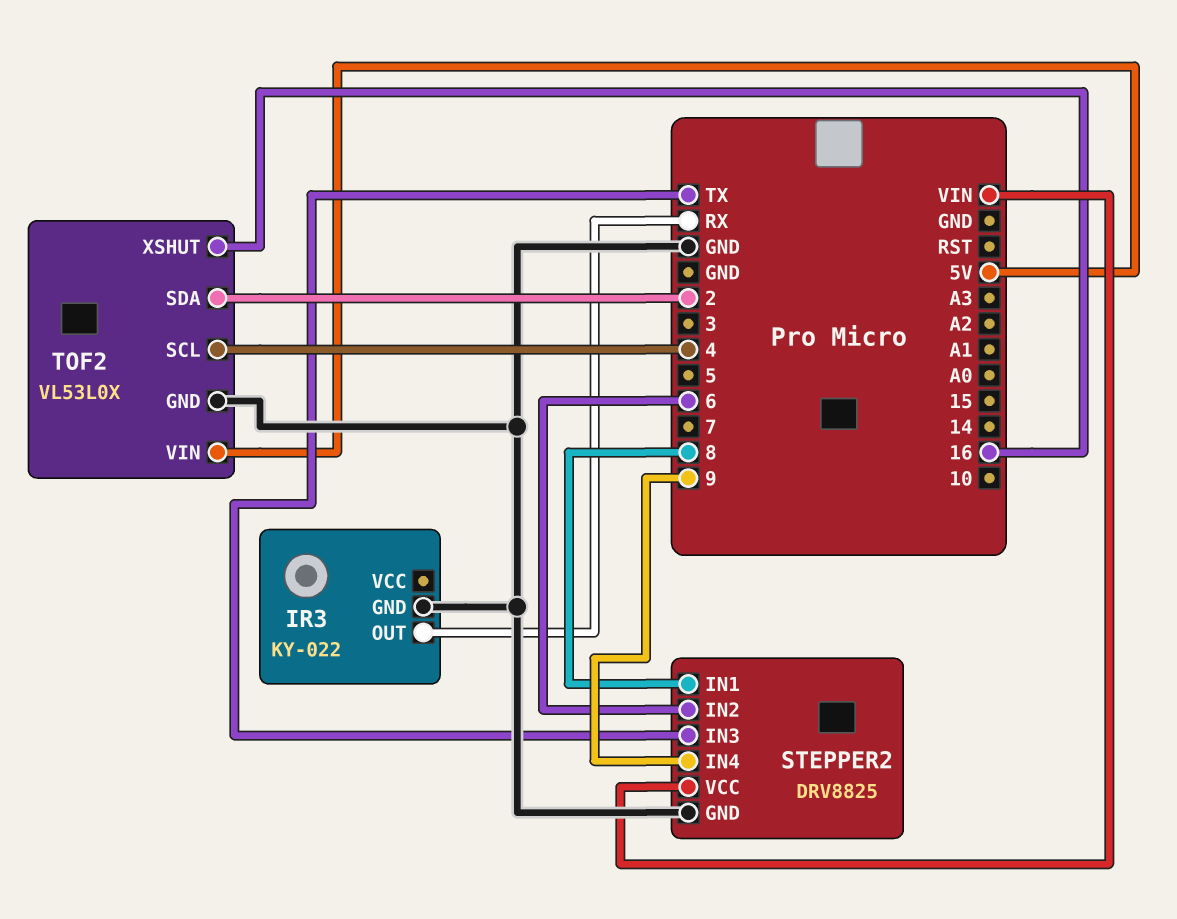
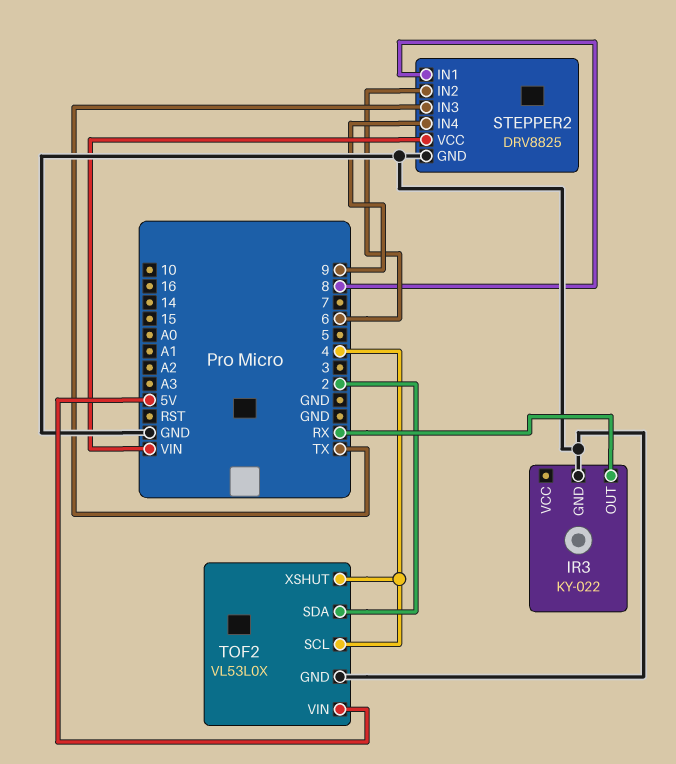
TOF2 pin XSHUT: 16 -> 4

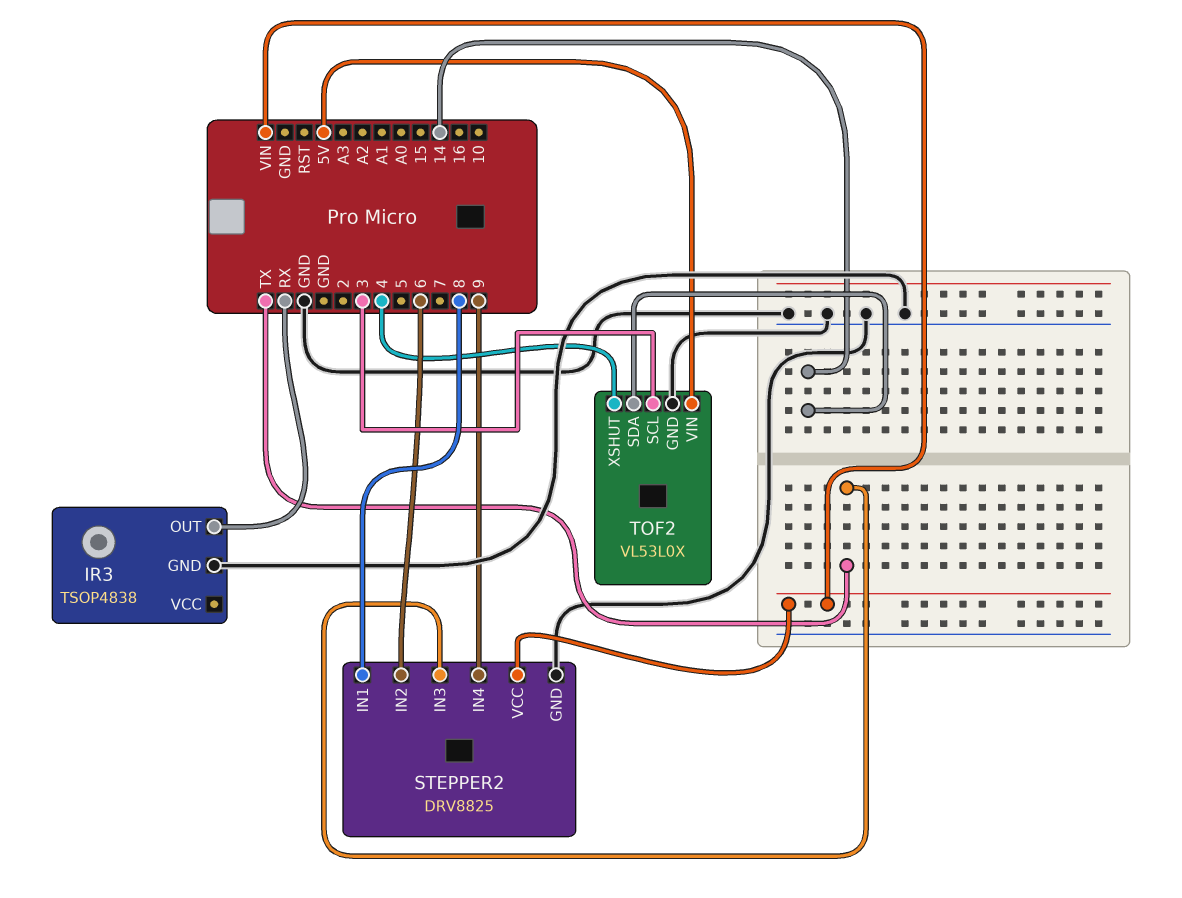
IR3: KY-022 -> TSOP4838
TOF2 pin SCL: 4 -> 3
TOF2 pin SDA: 2 -> 14

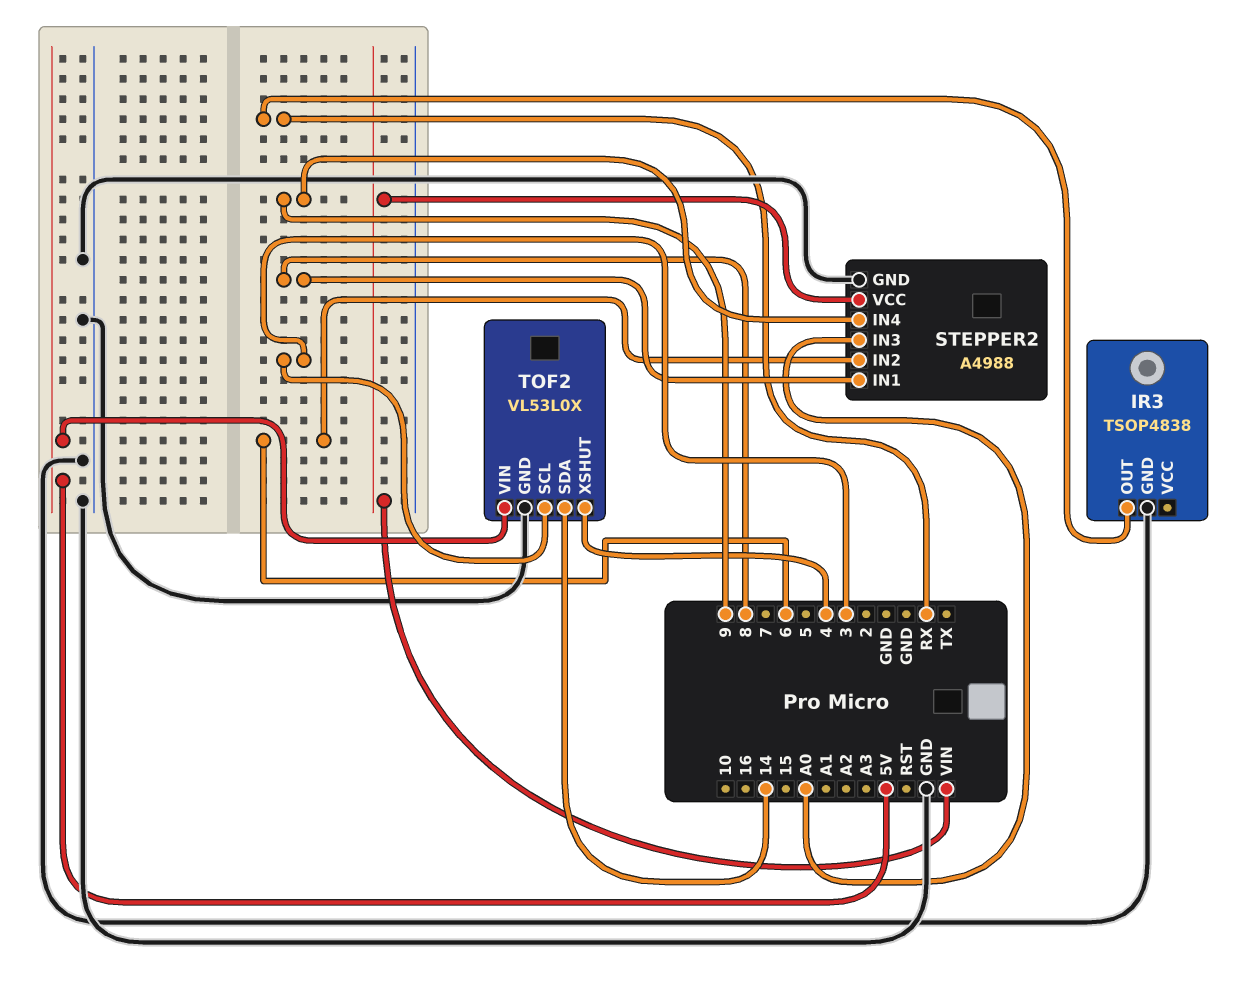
STEPPER2: DRV8825 -> A4988
STEPPER2 pin IN3: TX -> A0

